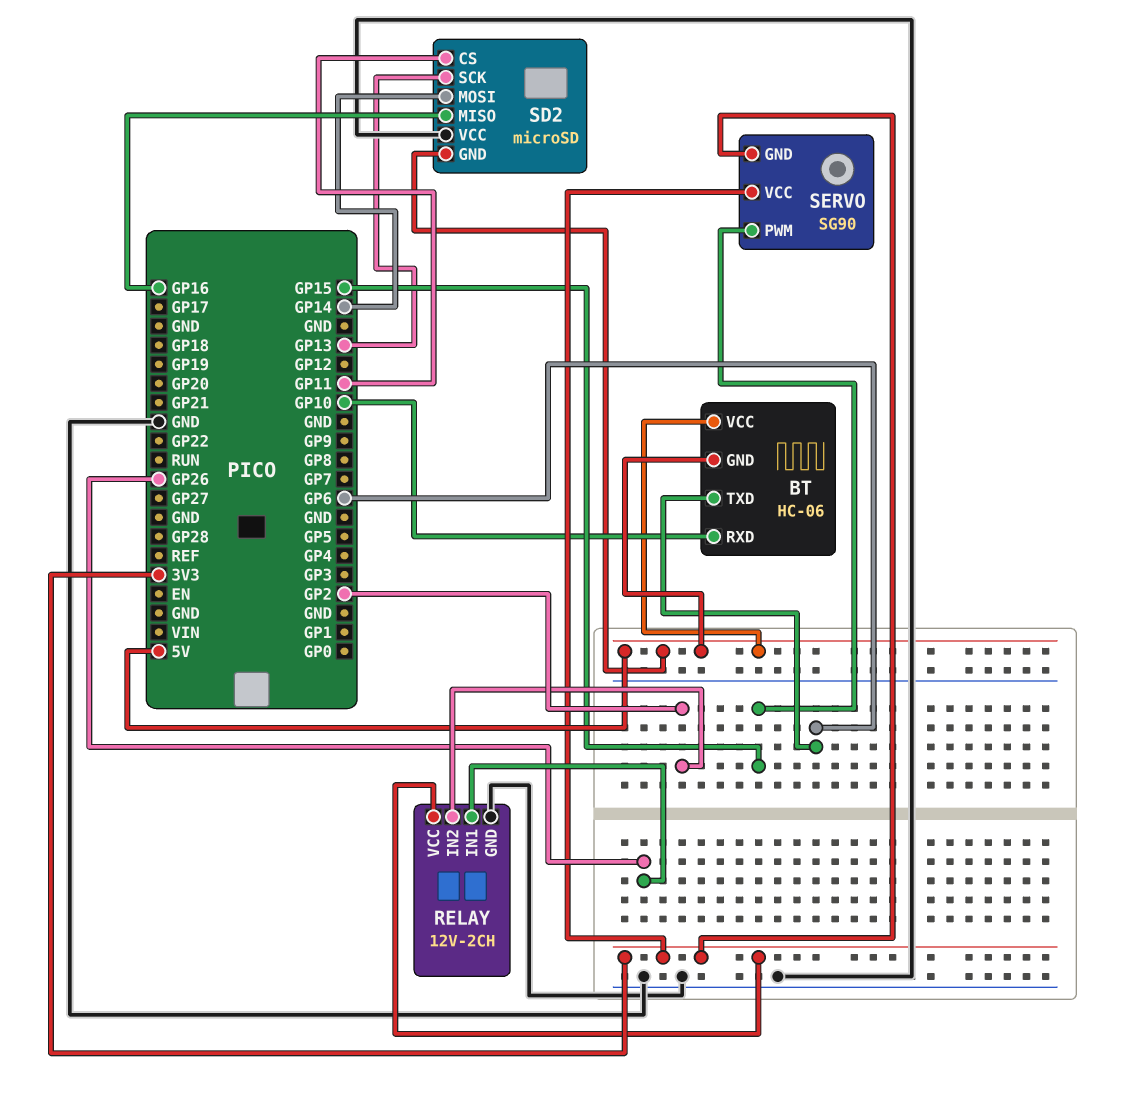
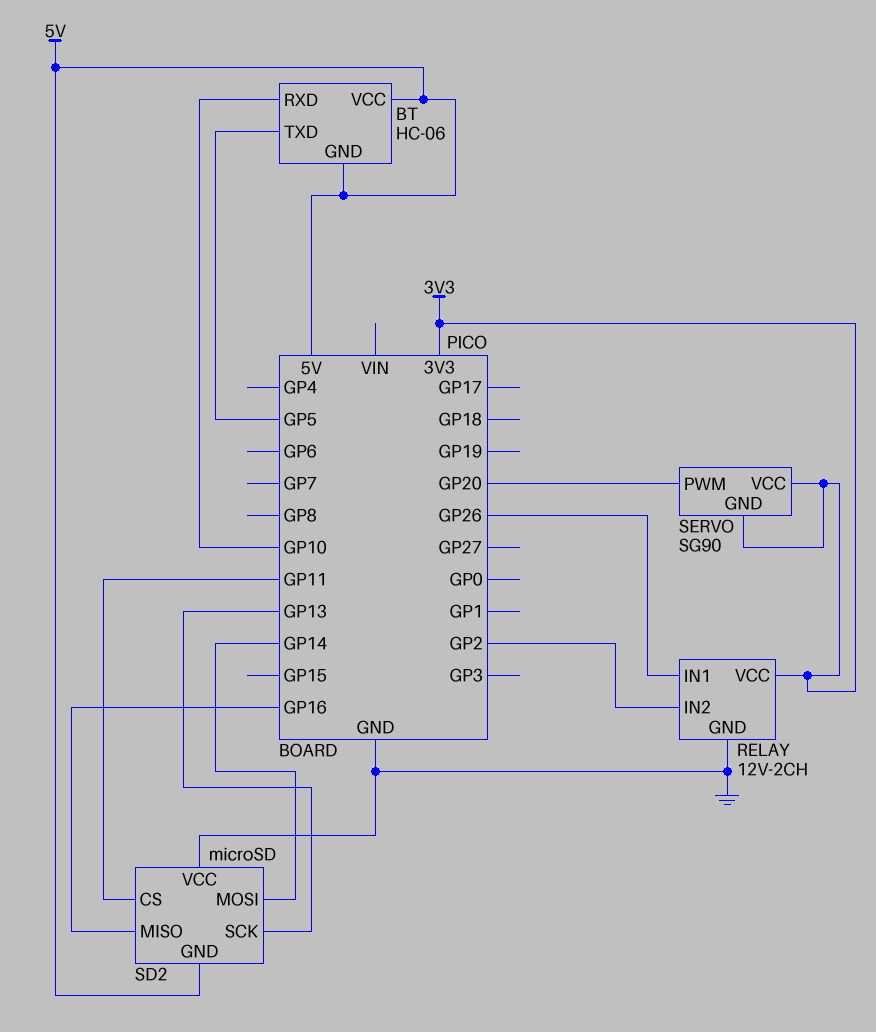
BT pin TXD: GP6 -> GP5
SERVO pin PWM: GP15 -> GP20

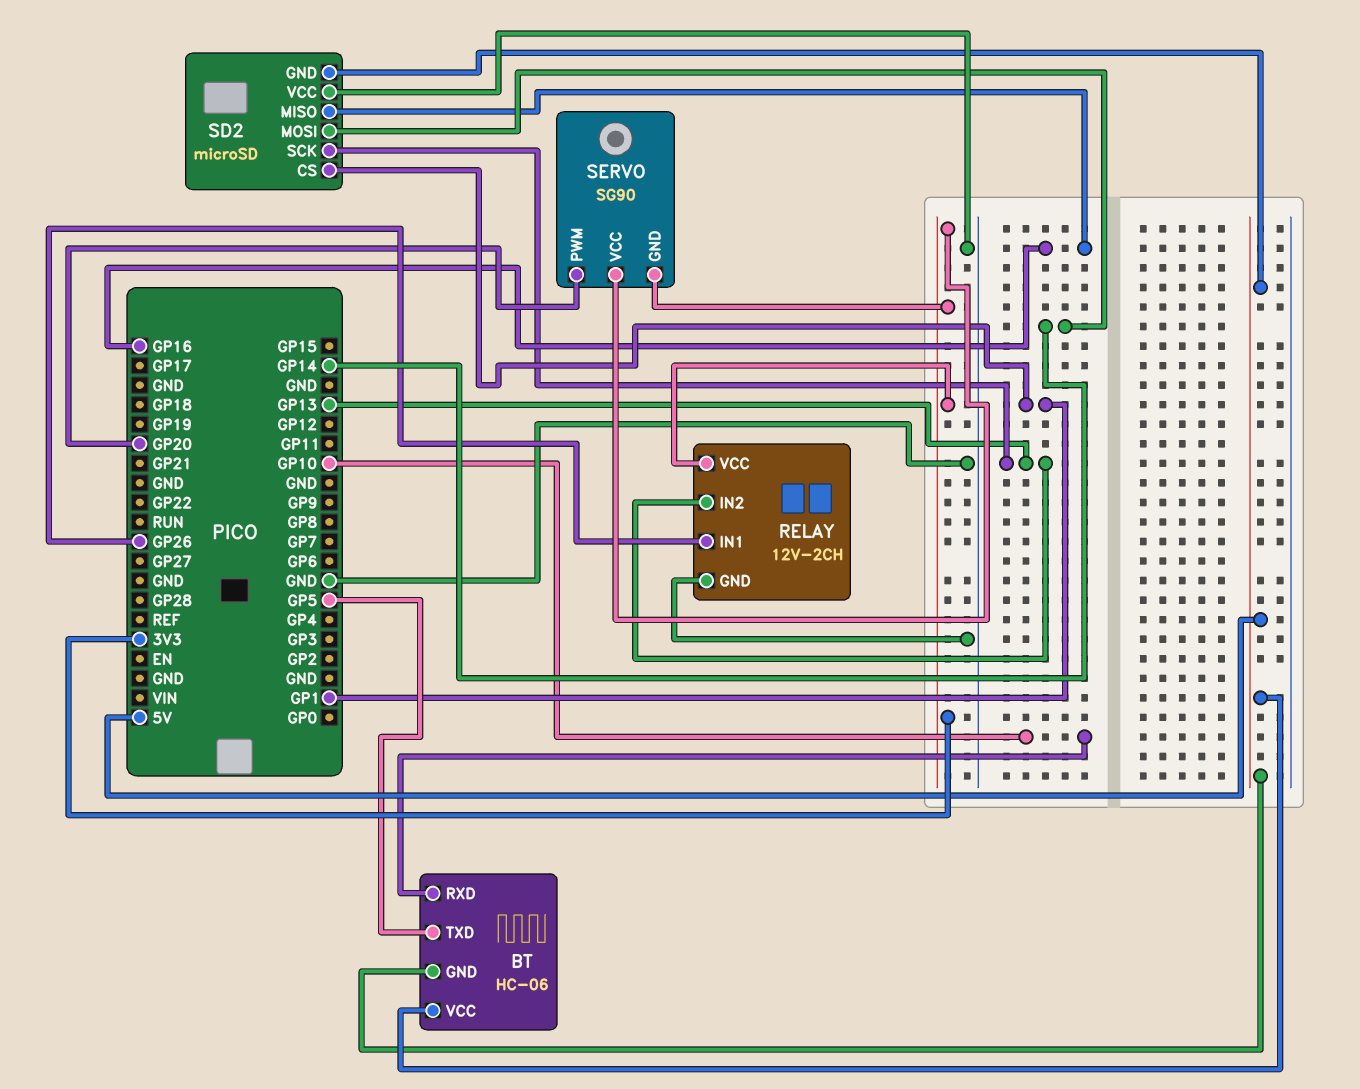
RELAY pin IN2: GP2 -> GP13
SD2 pin CS: GP11 -> GP1

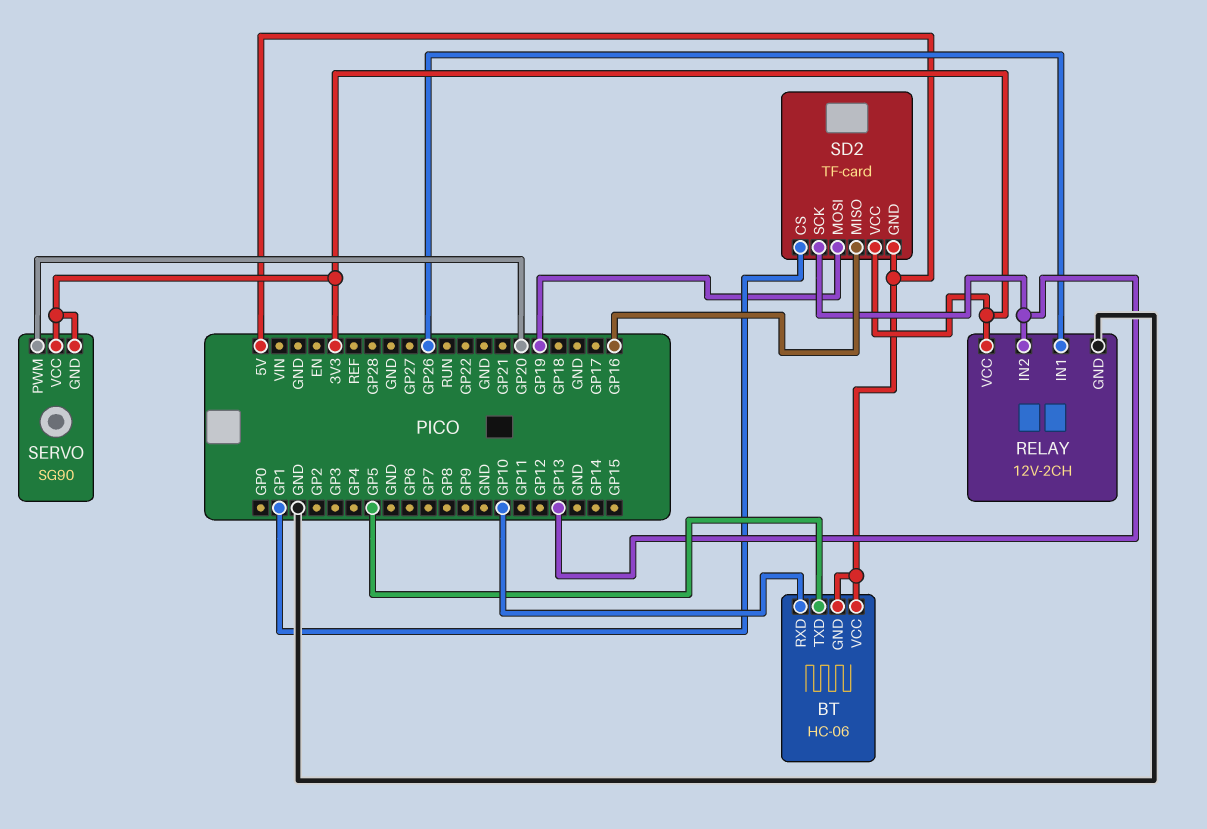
SD2: microSD -> TF-card
SD2 pin MOSI: GP14 -> GP19
SD2 pin VCC: GND -> 3V3

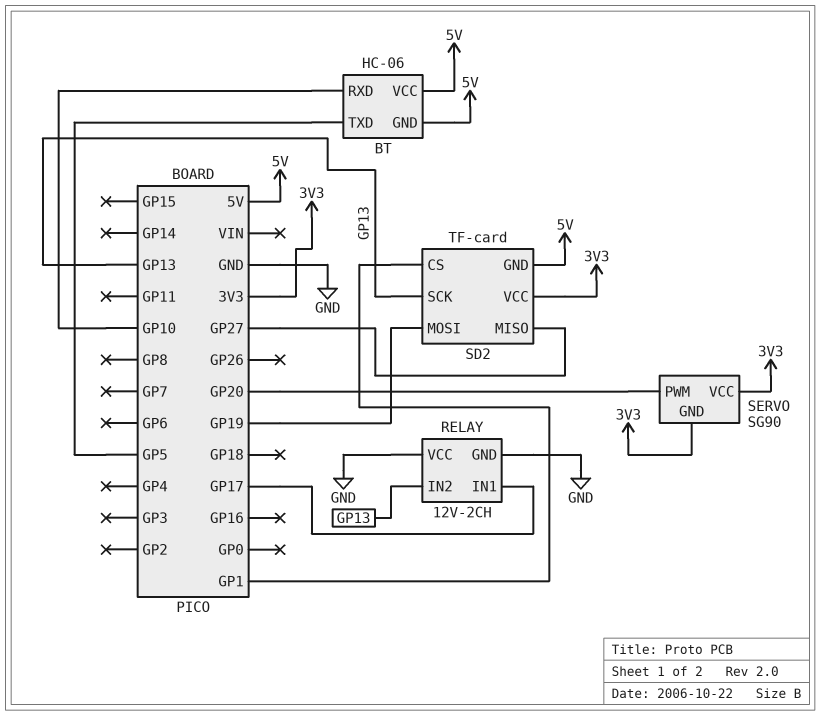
RELAY pin IN1: GP26 -> GP17
RELAY pin VCC: 3V3 -> GND
SD2 pin MISO: GP16 -> GP27

